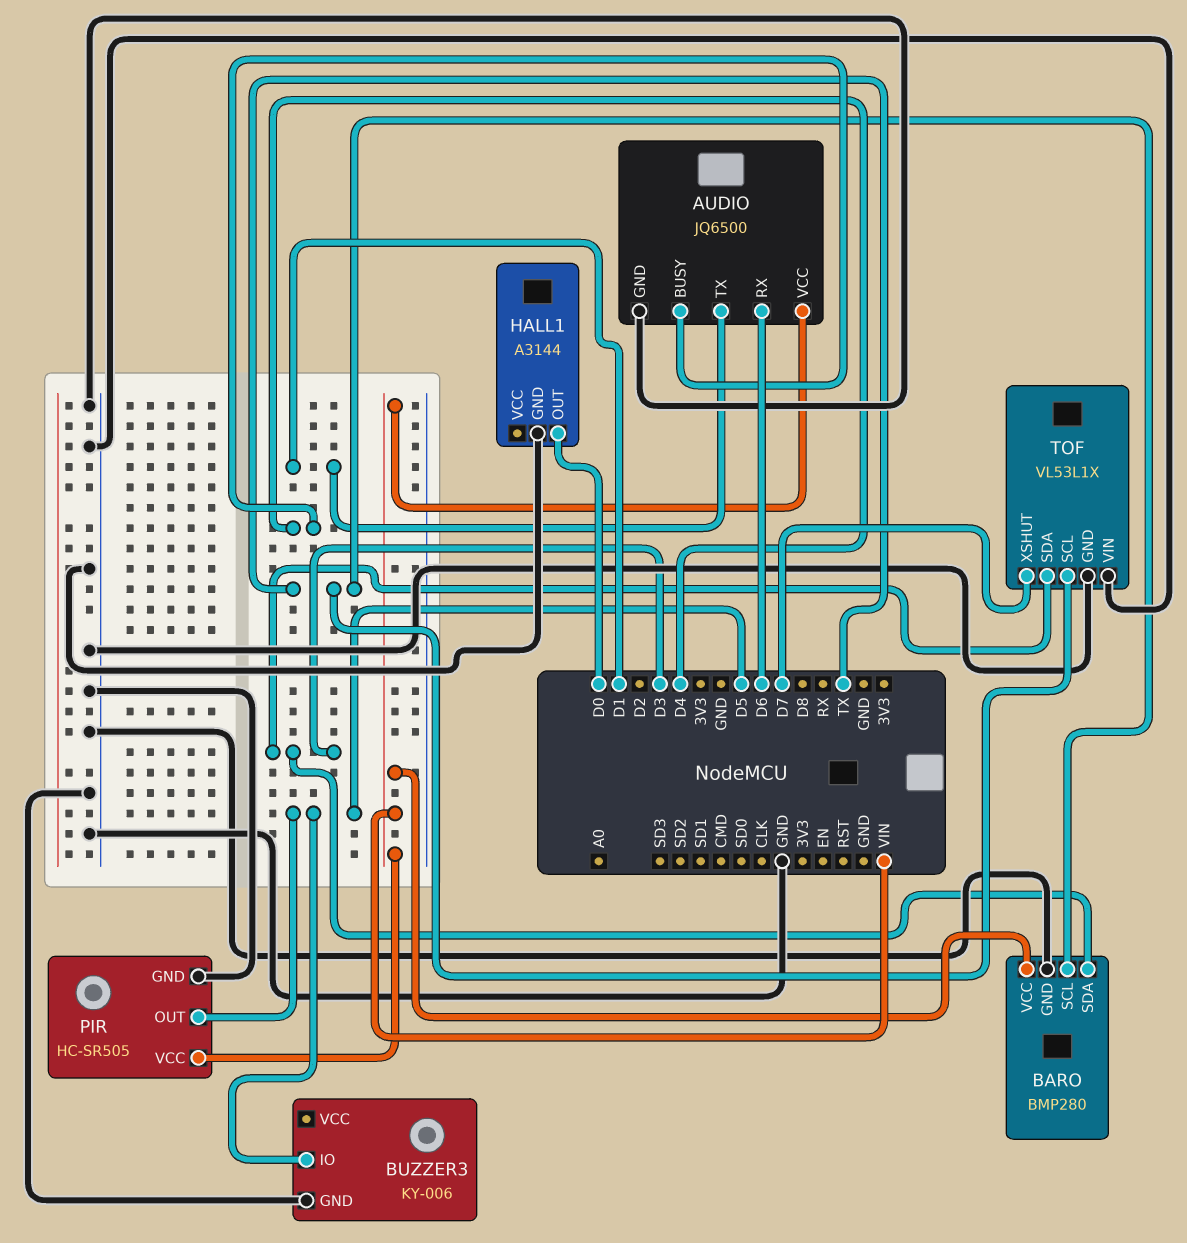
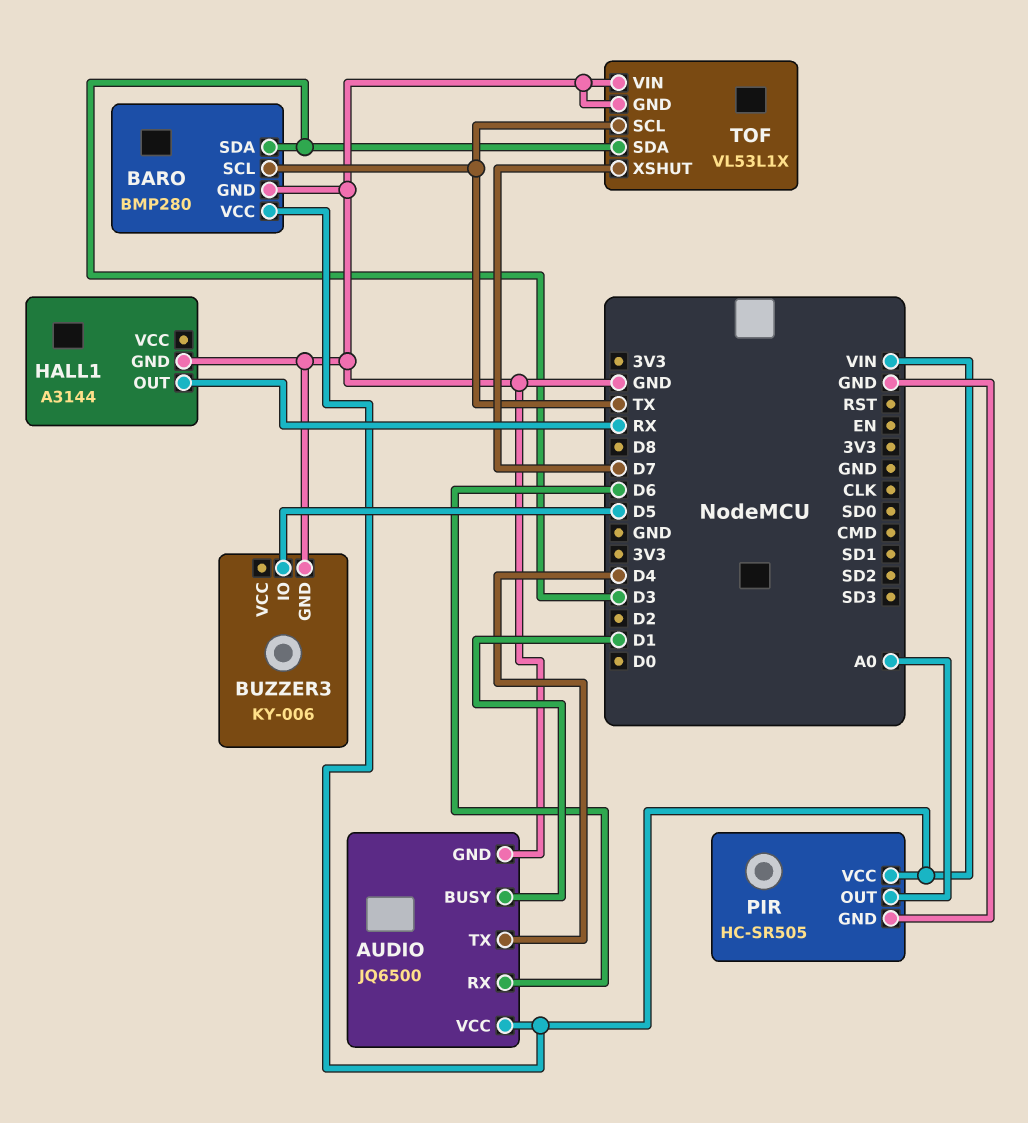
AUDIO pin BUSY: D4 -> D1
AUDIO pin TX: D1 -> D4
HALL1 pin OUT: D0 -> RX
PIR pin OUT: D5 -> A0

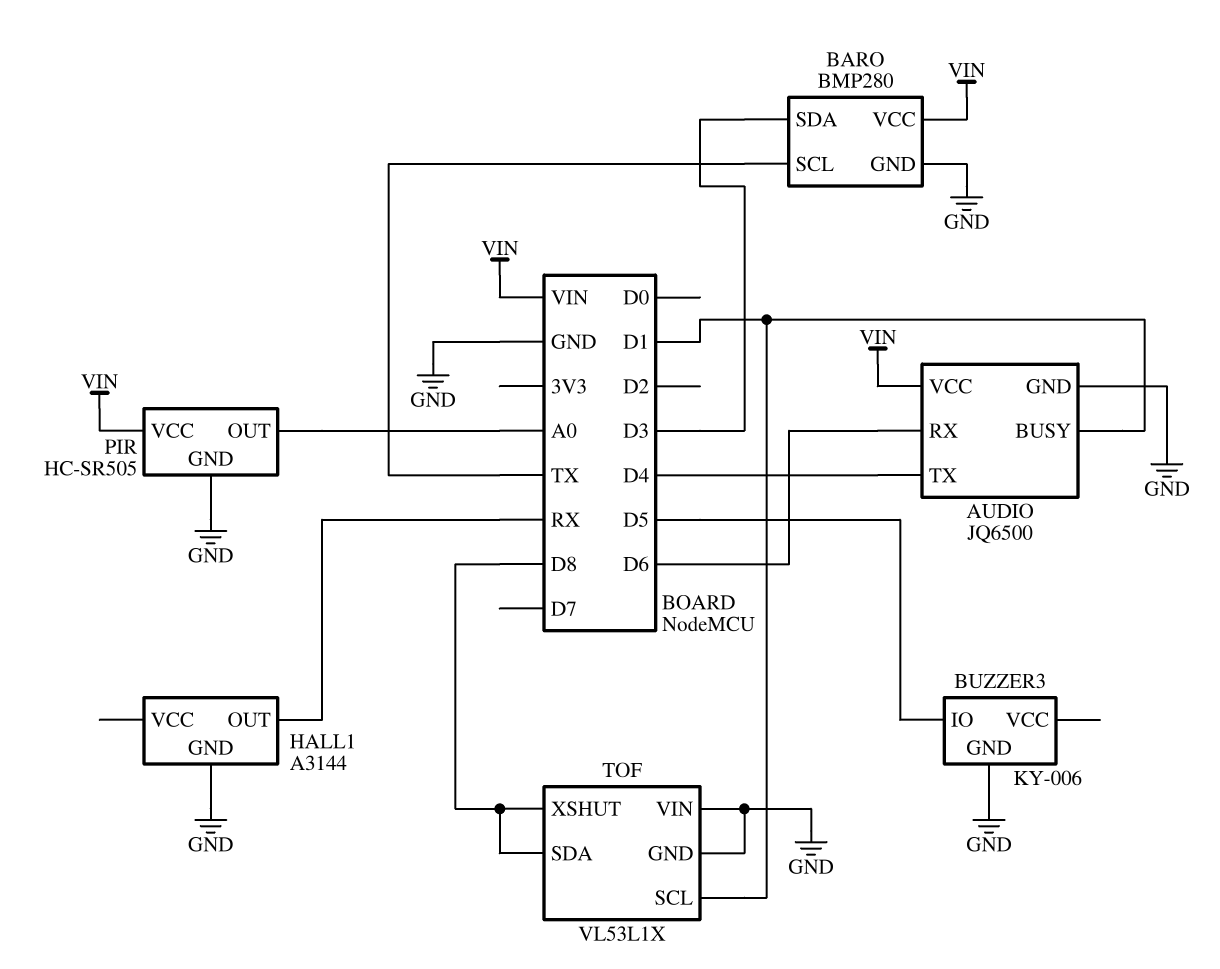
TOF pin SCL: TX -> D1
TOF pin SDA: D3 -> D8
TOF pin XSHUT: D7 -> D8

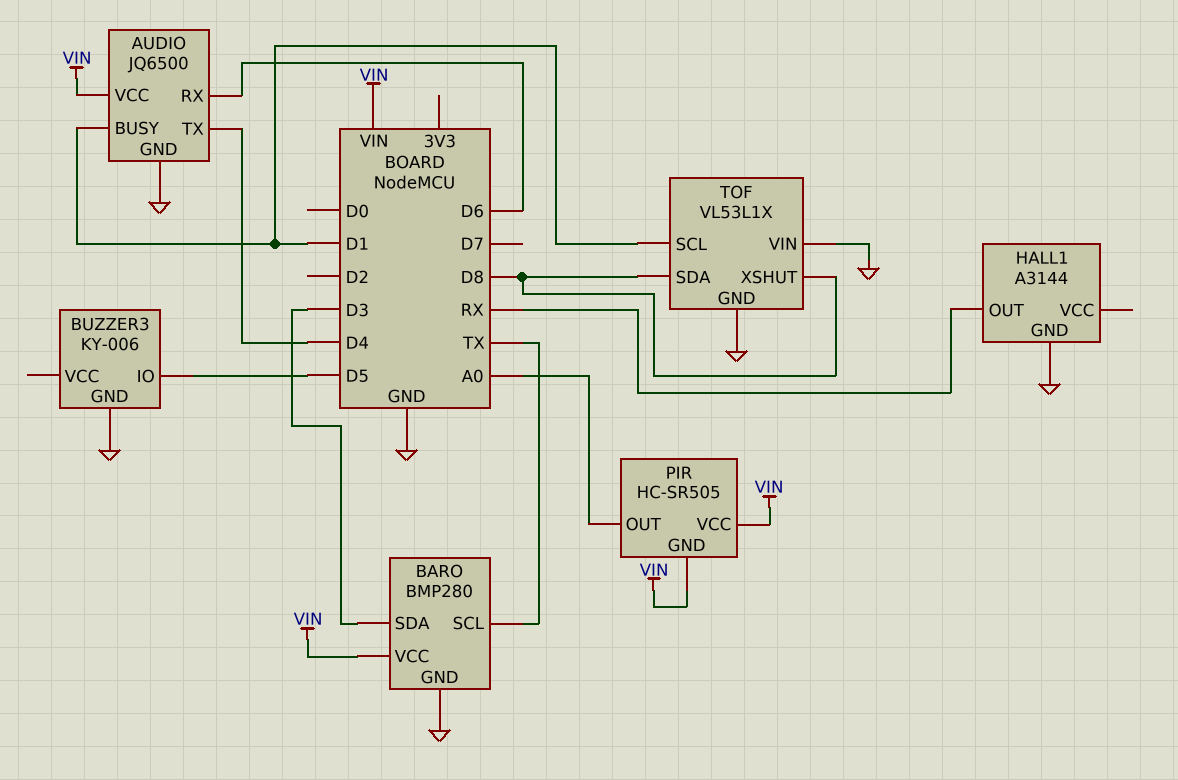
PIR pin GND: GND -> VIN

